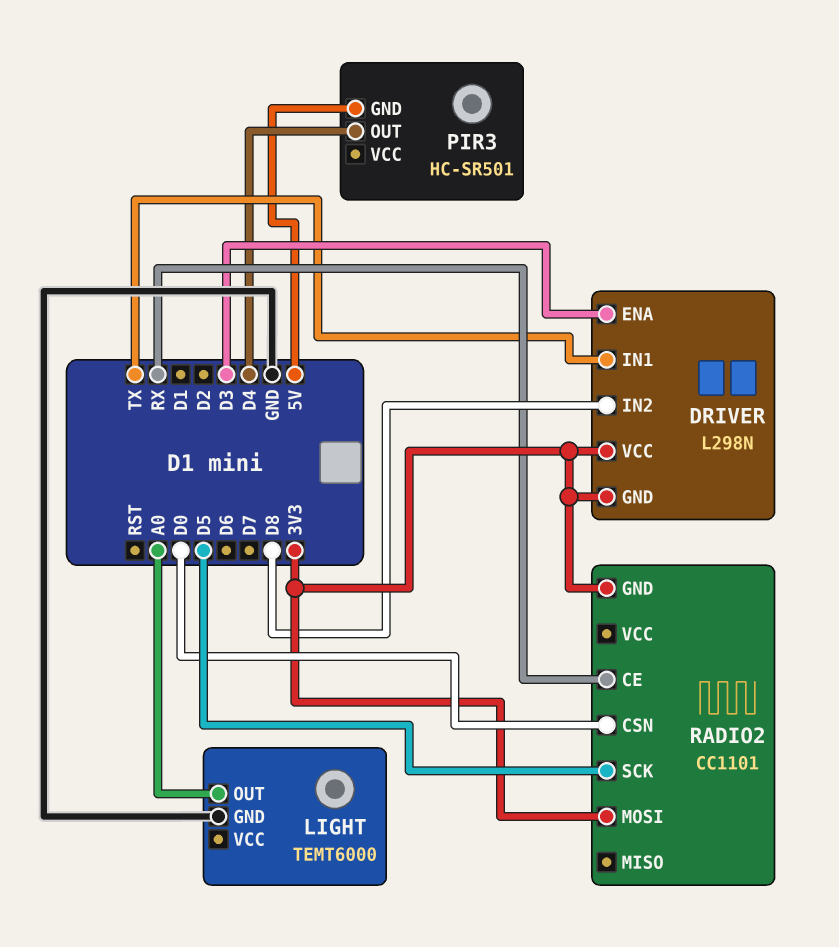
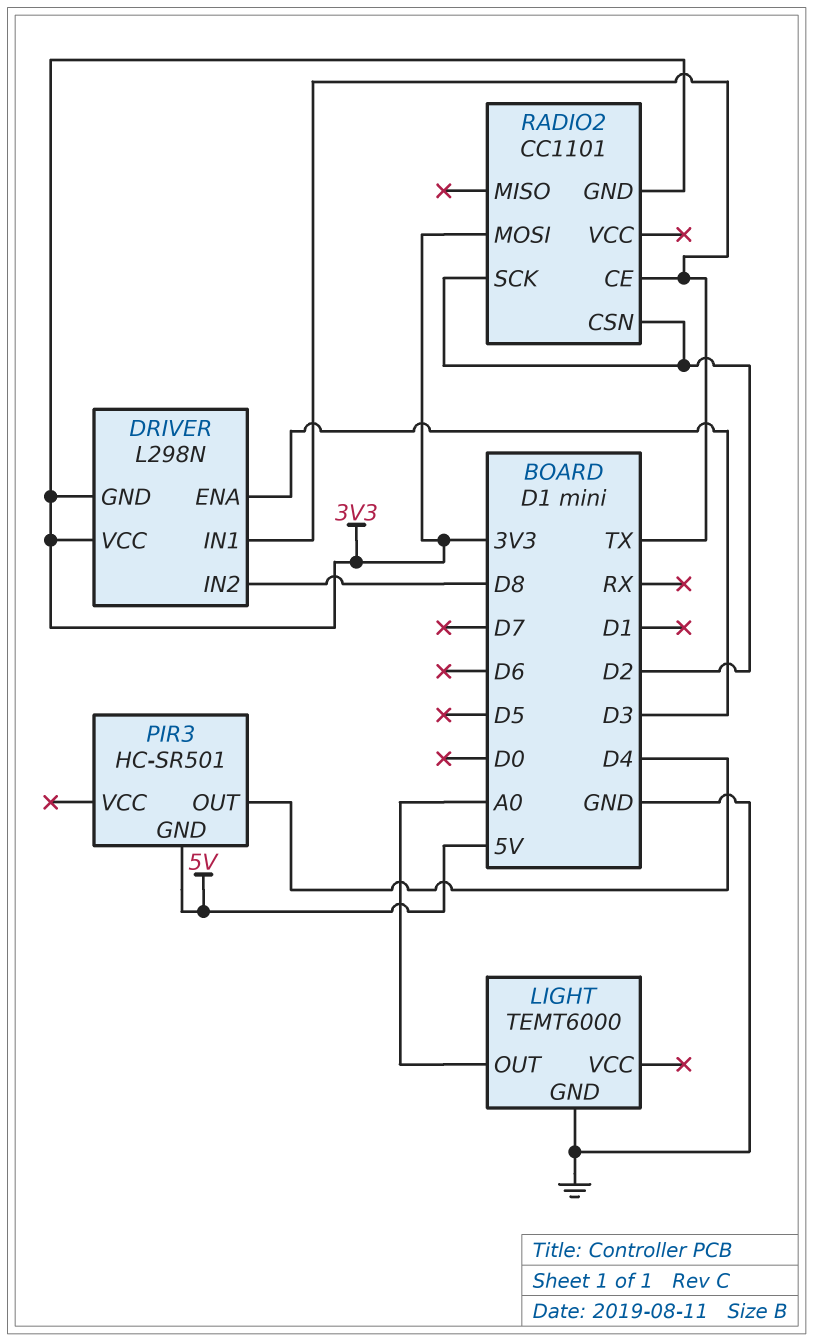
RADIO2 pin CE: RX -> TX
RADIO2 pin CSN: D0 -> D2
RADIO2 pin SCK: D5 -> D2

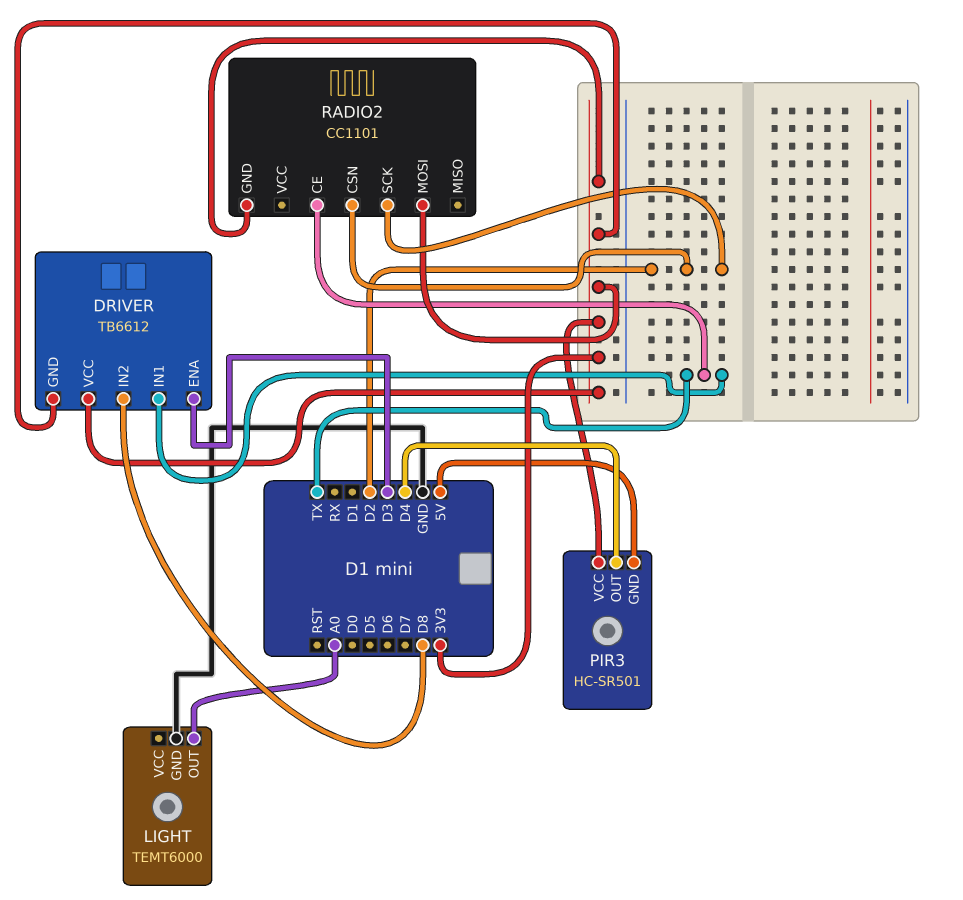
DRIVER: L298N -> TB6612
PIR3 pin VCC: none -> 3V3

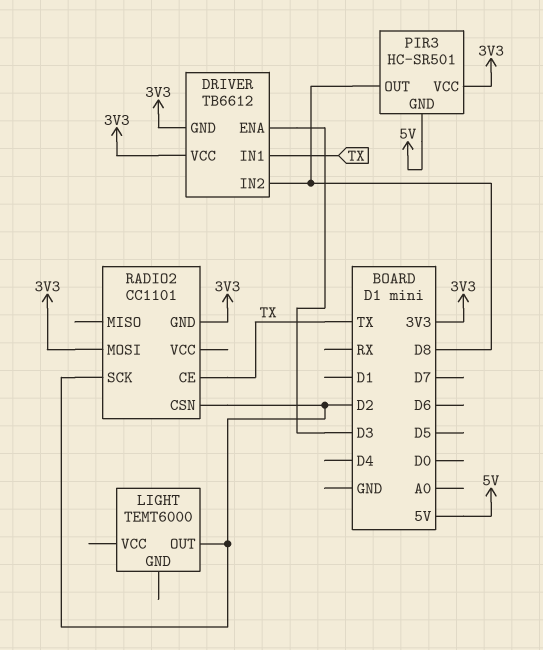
LIGHT pin GND: GND -> none
LIGHT pin OUT: A0 -> D2
PIR3 pin OUT: D4 -> D8

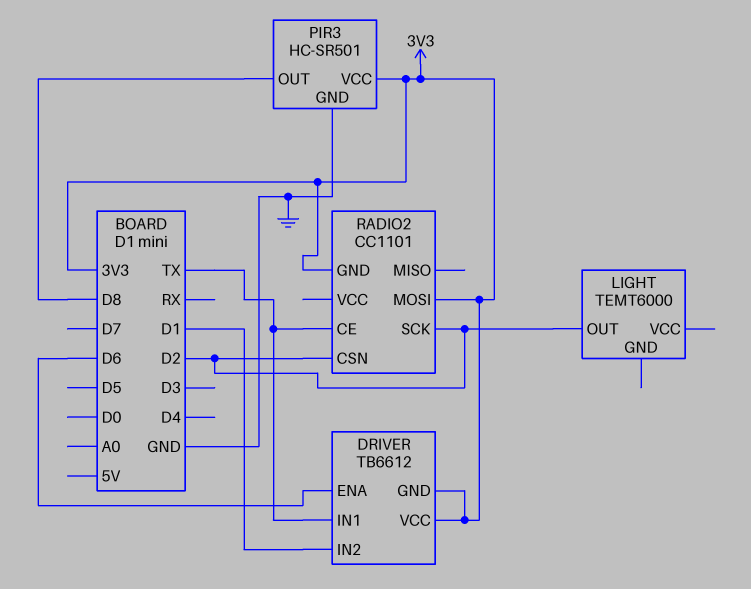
DRIVER pin ENA: D3 -> D6
DRIVER pin IN2: D8 -> D1
PIR3 pin GND: 5V -> GND

